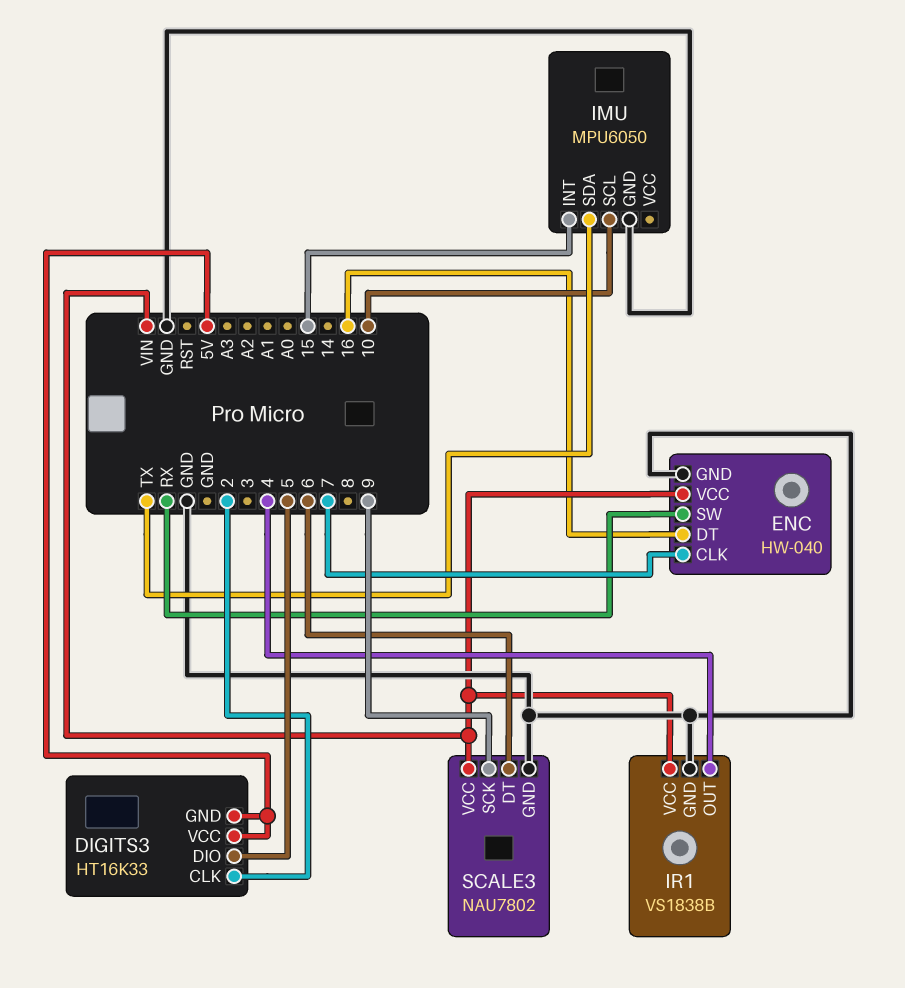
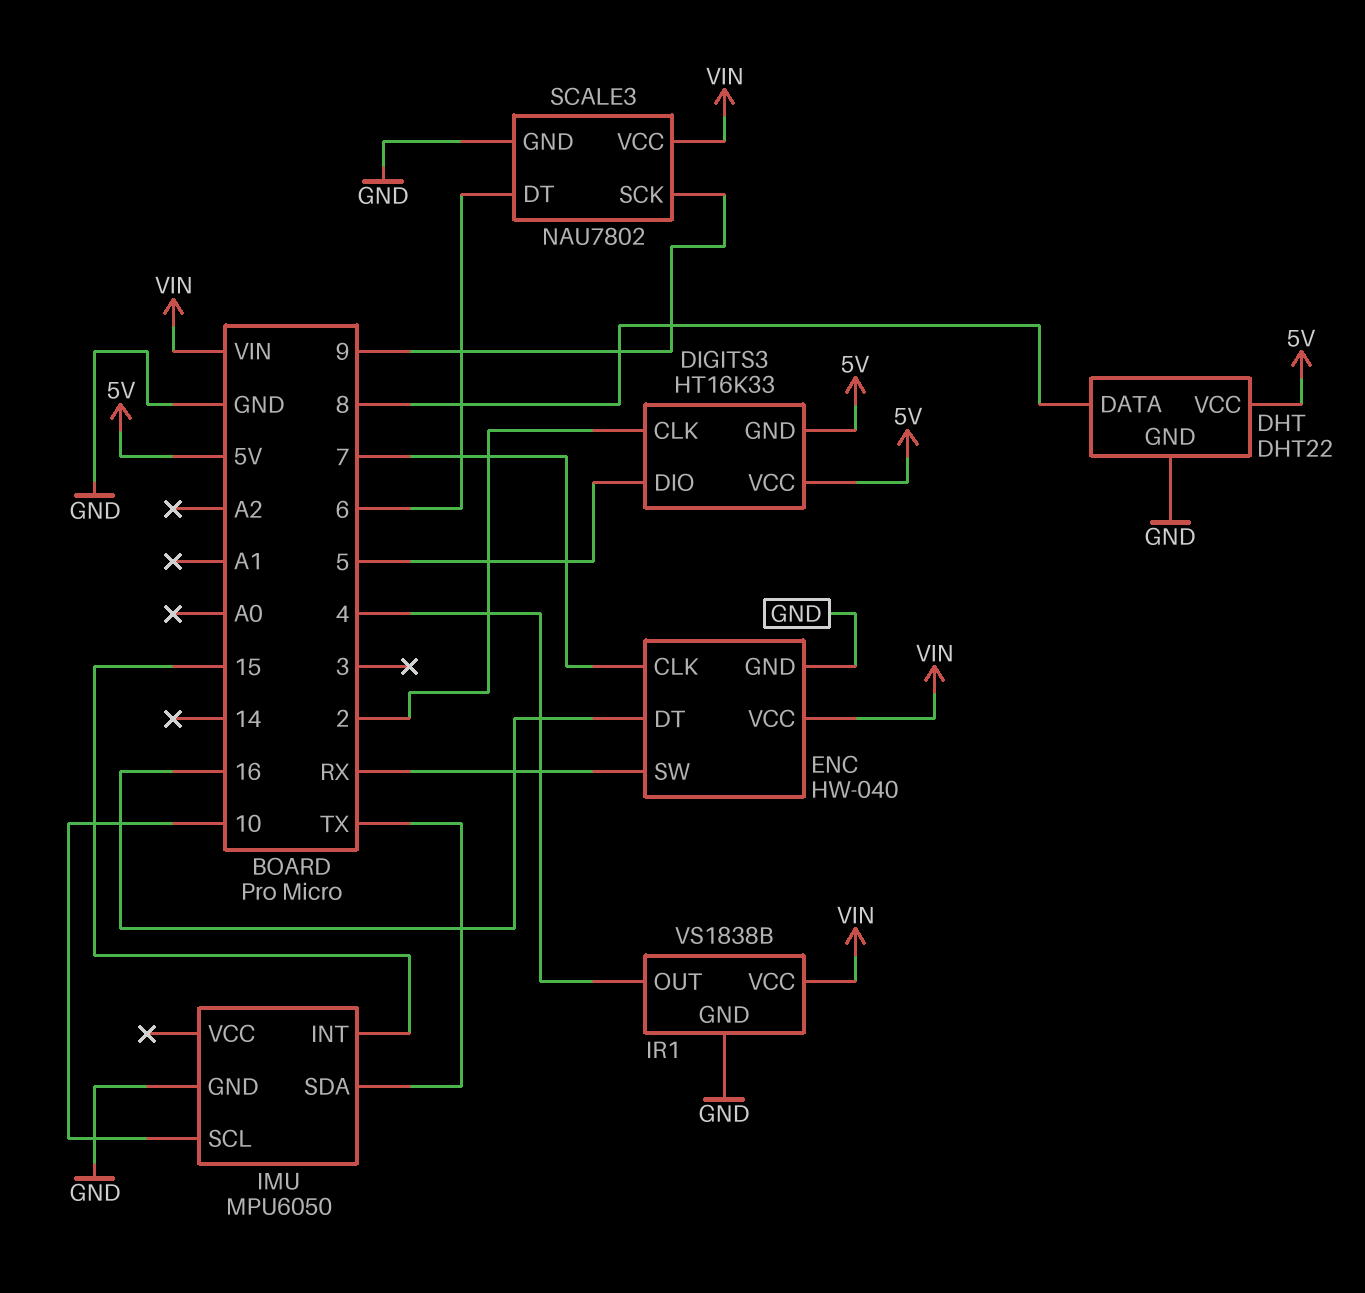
DHT: none -> DHT22
DHT pin DATA: none -> 8
DHT pin GND: none -> GND
DHT pin VCC: none -> 5V

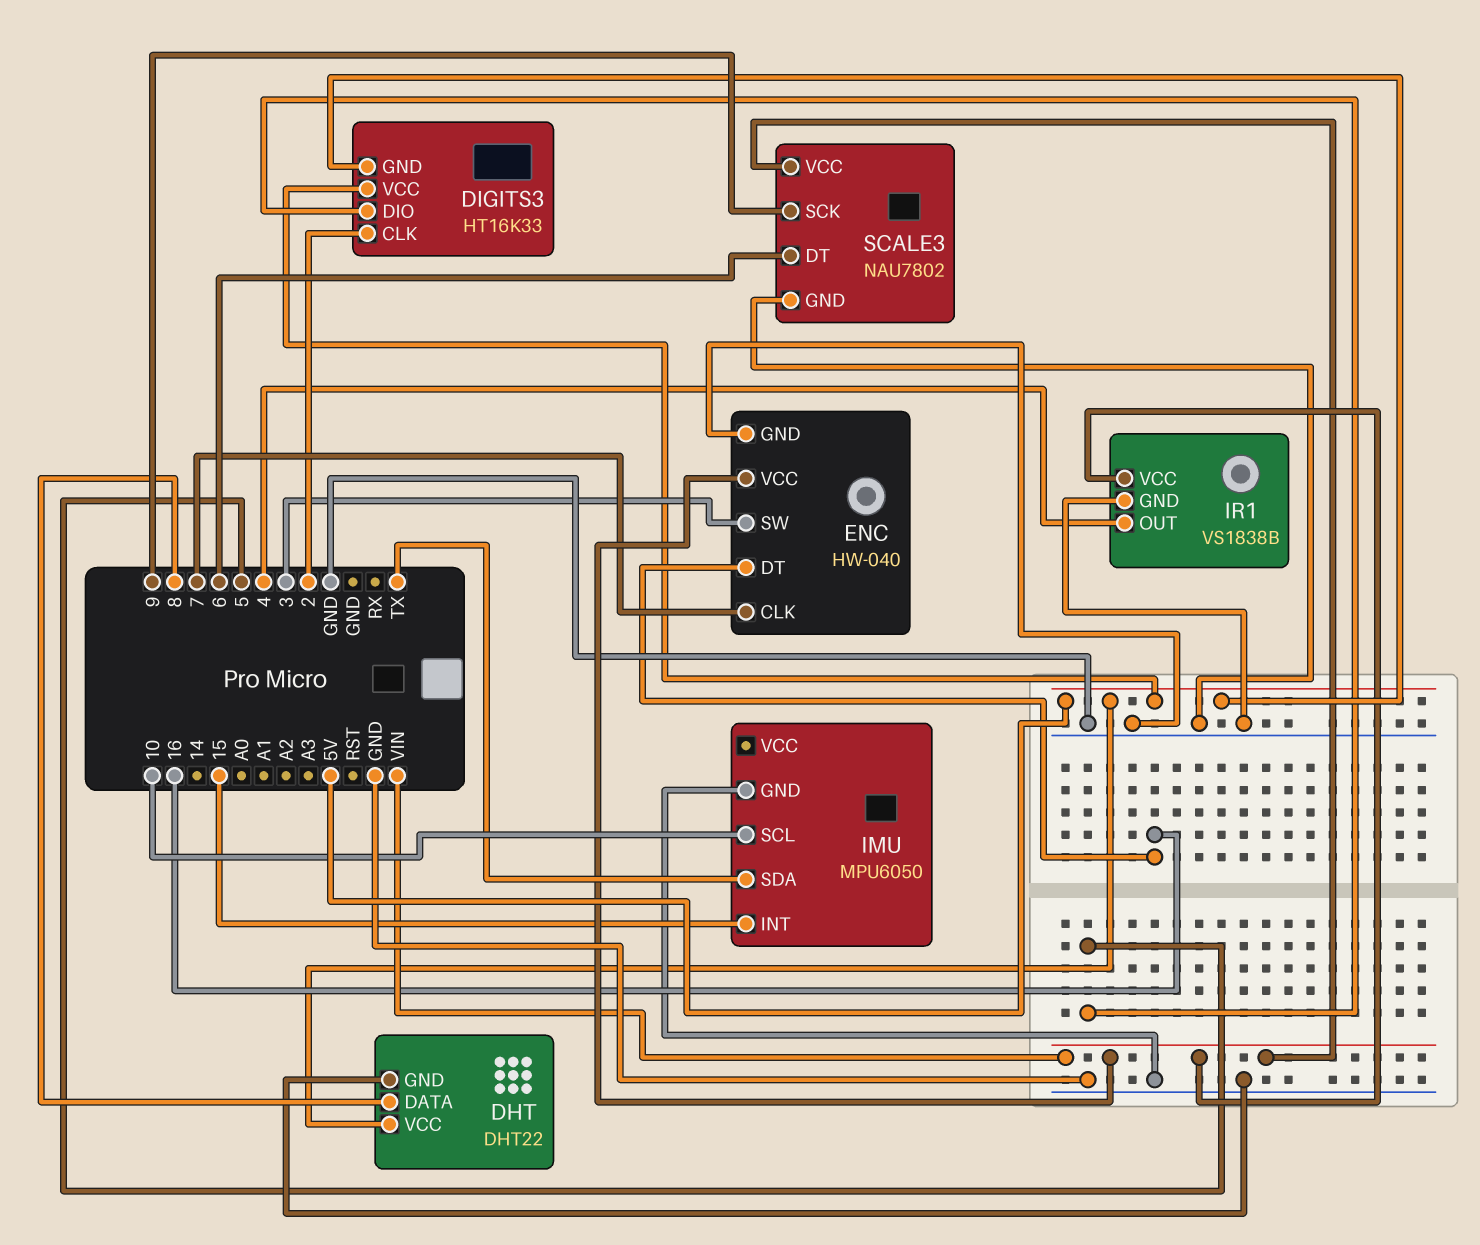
ENC pin SW: RX -> 3

